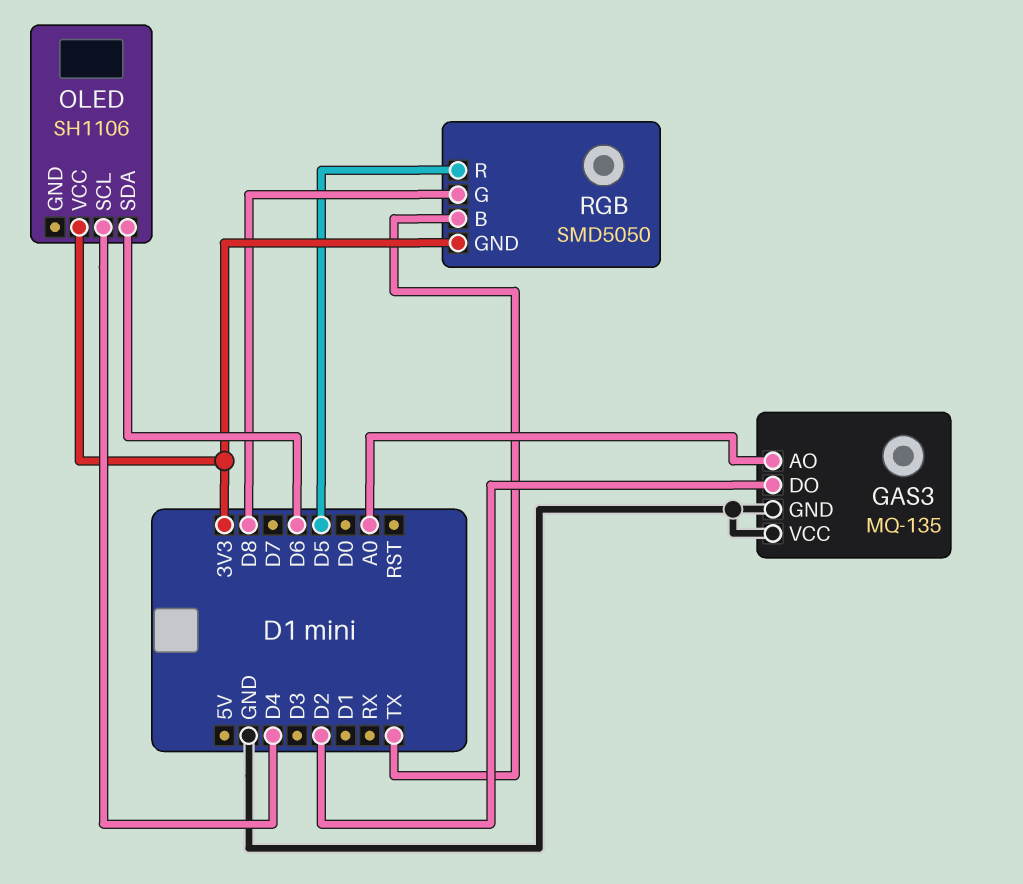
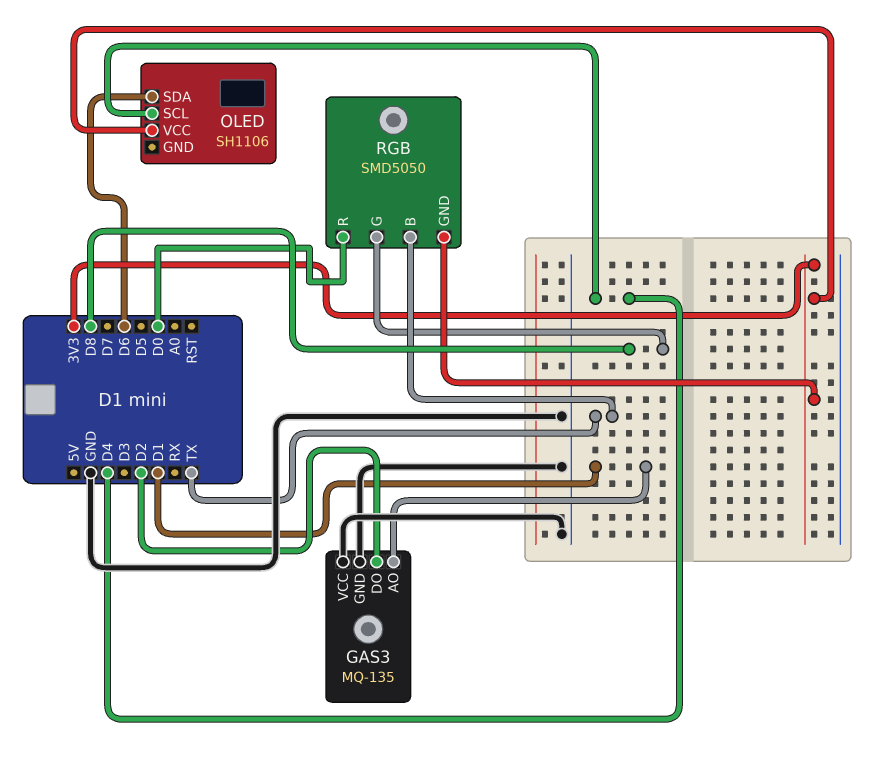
GAS3 pin AO: A0 -> D1
RGB pin R: D5 -> D0

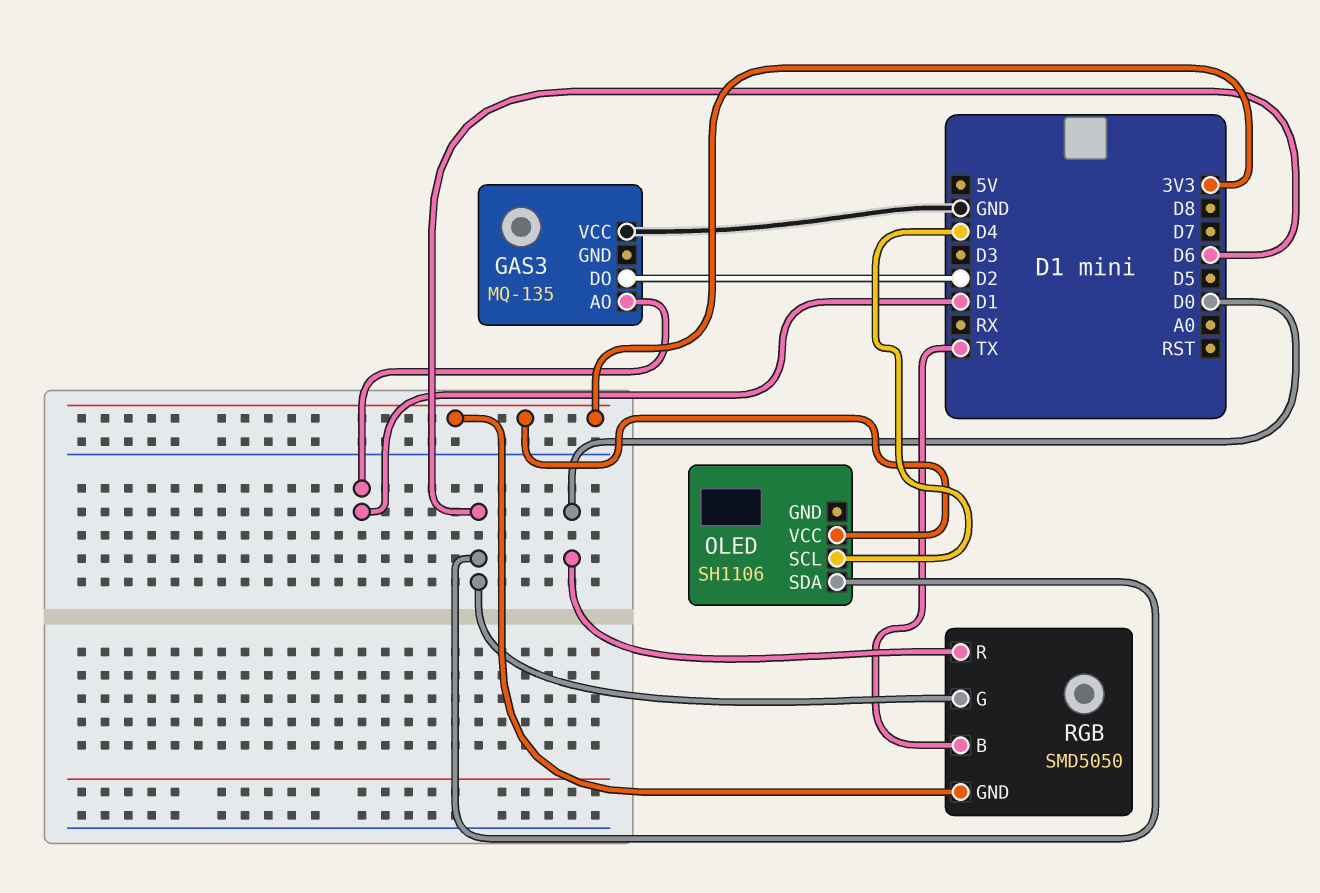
GAS3 pin GND: GND -> none
RGB pin G: D8 -> D6

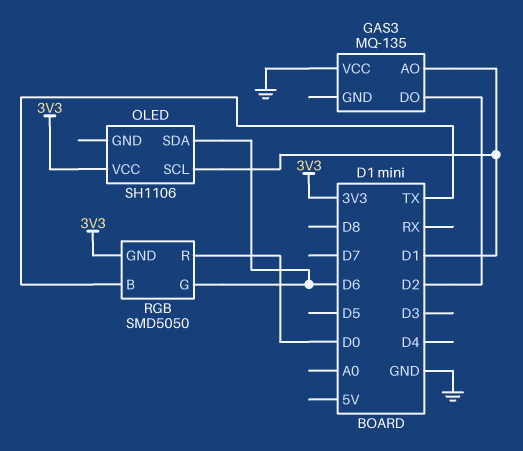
OLED pin SCL: D4 -> D1

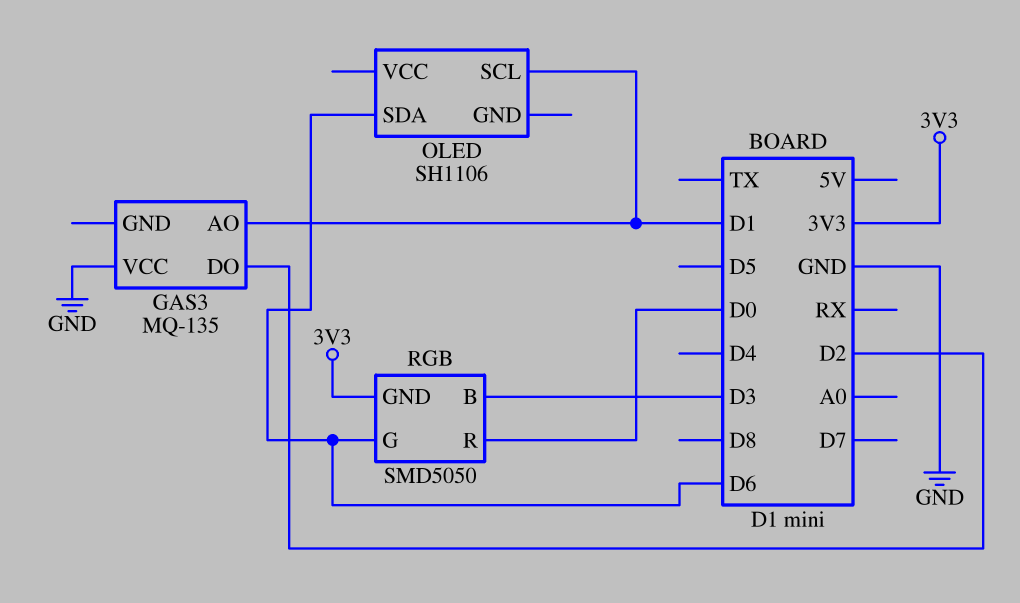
OLED pin VCC: 3V3 -> none
RGB pin B: TX -> D3

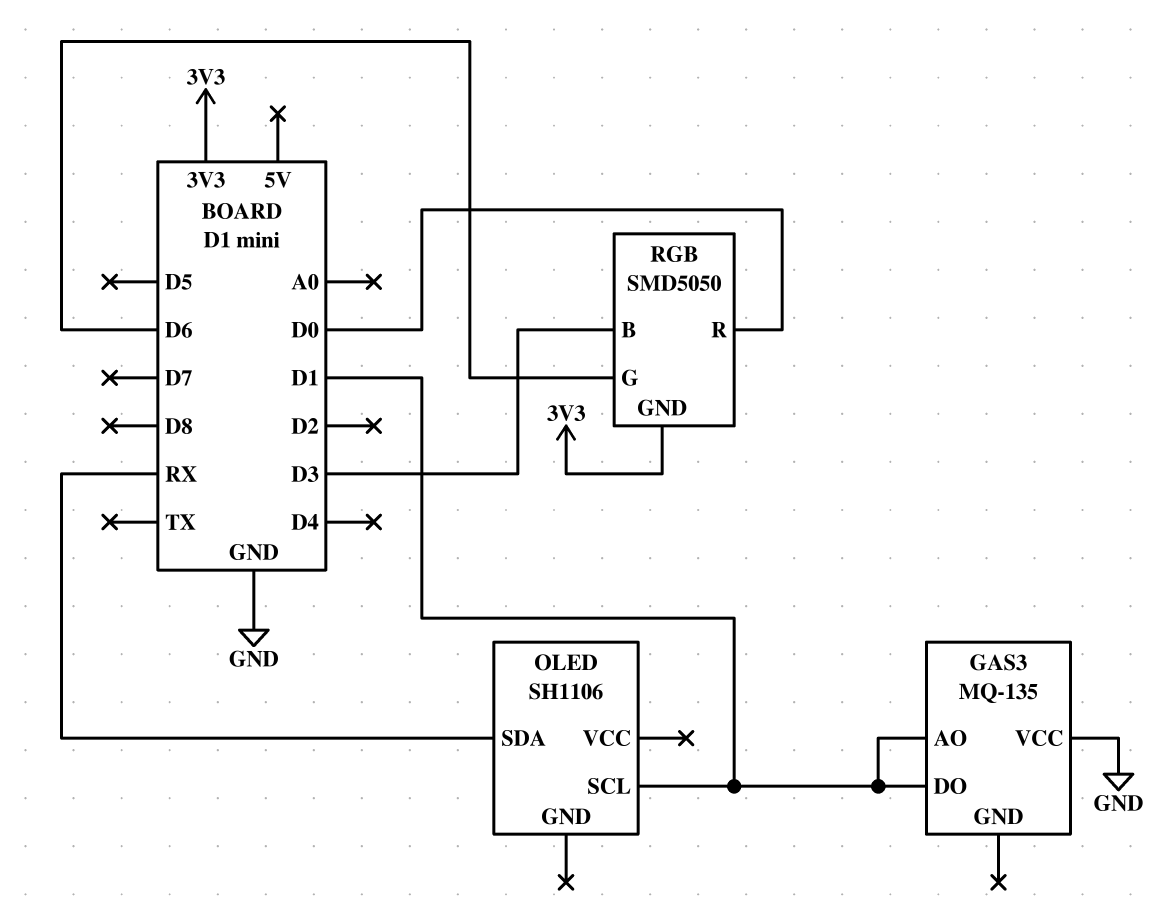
GAS3 pin DO: D2 -> D1
OLED pin SDA: D6 -> RX

